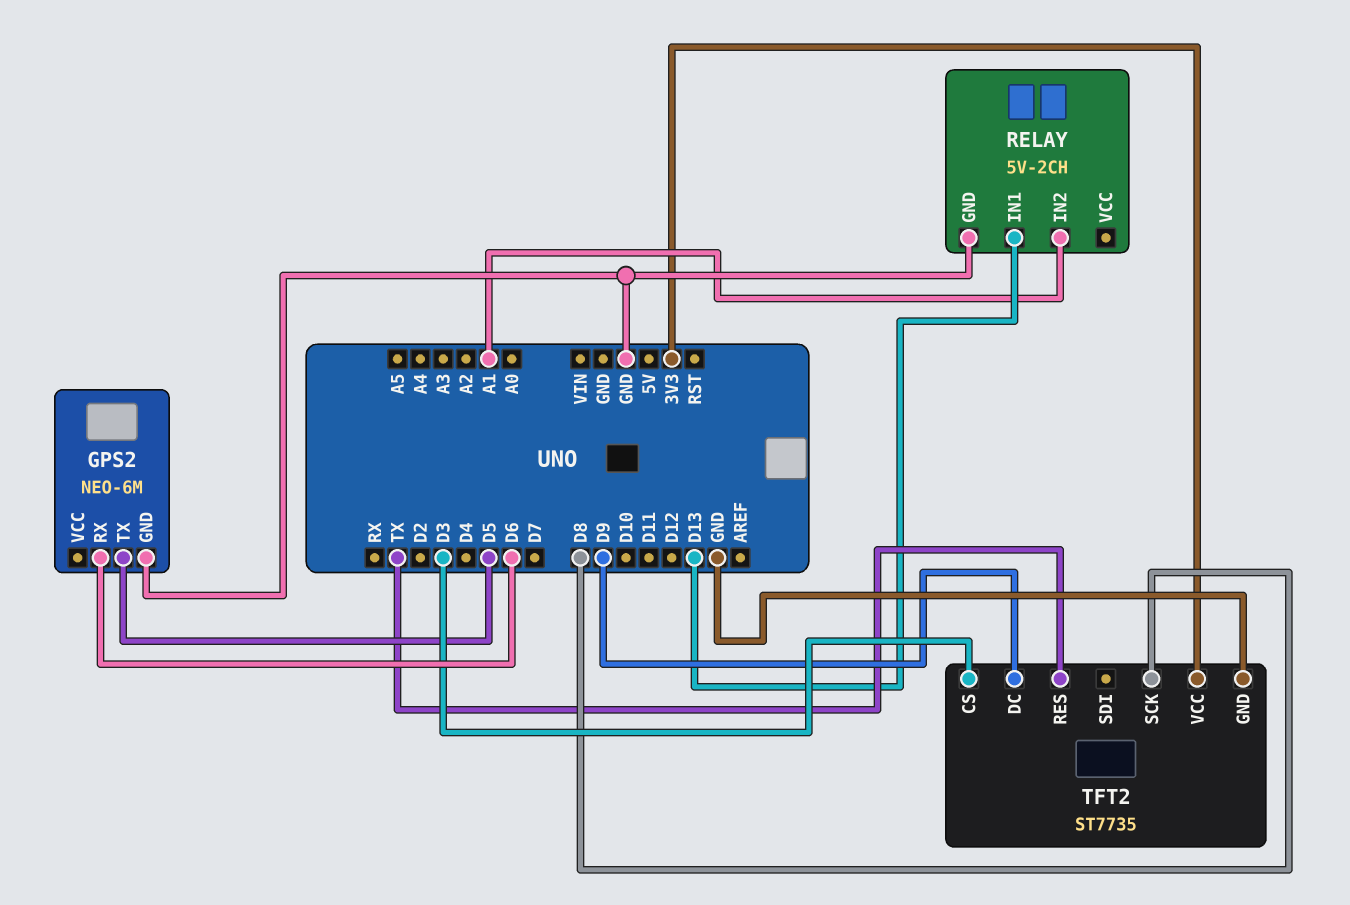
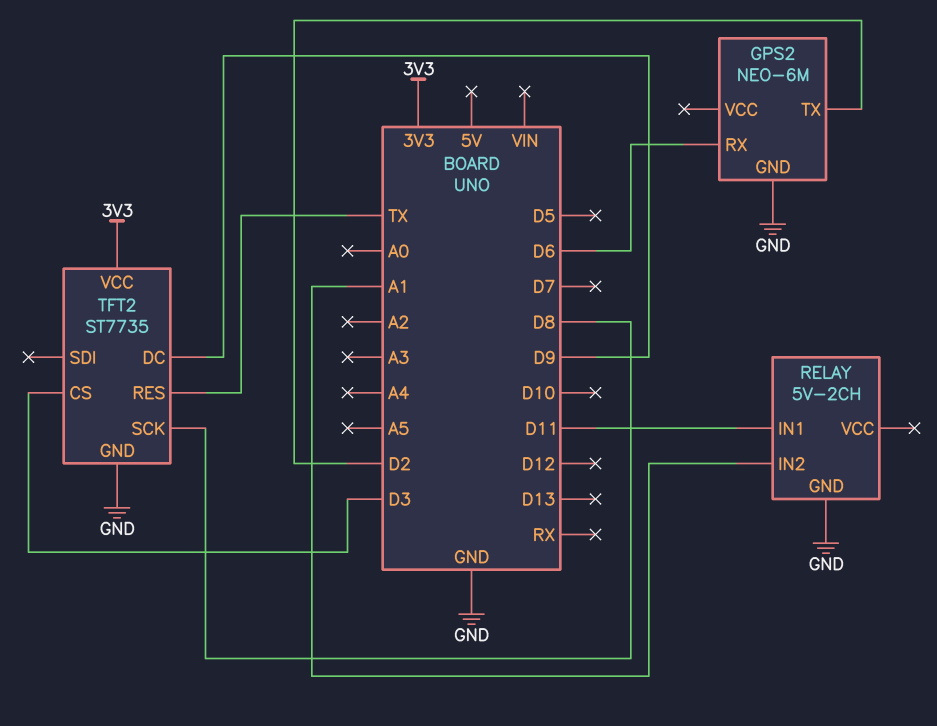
GPS2 pin TX: D5 -> D2
RELAY pin IN1: D13 -> D11

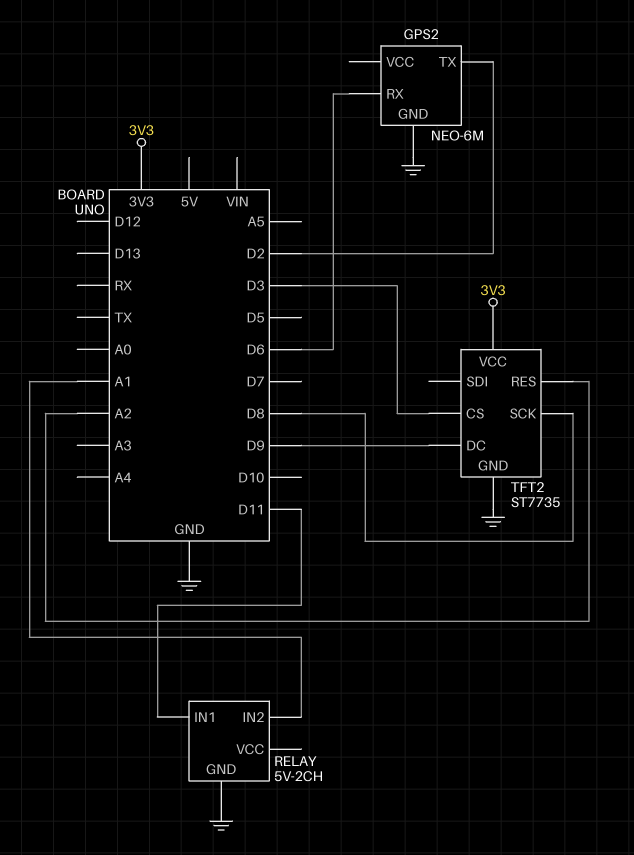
TFT2 pin RES: TX -> A2

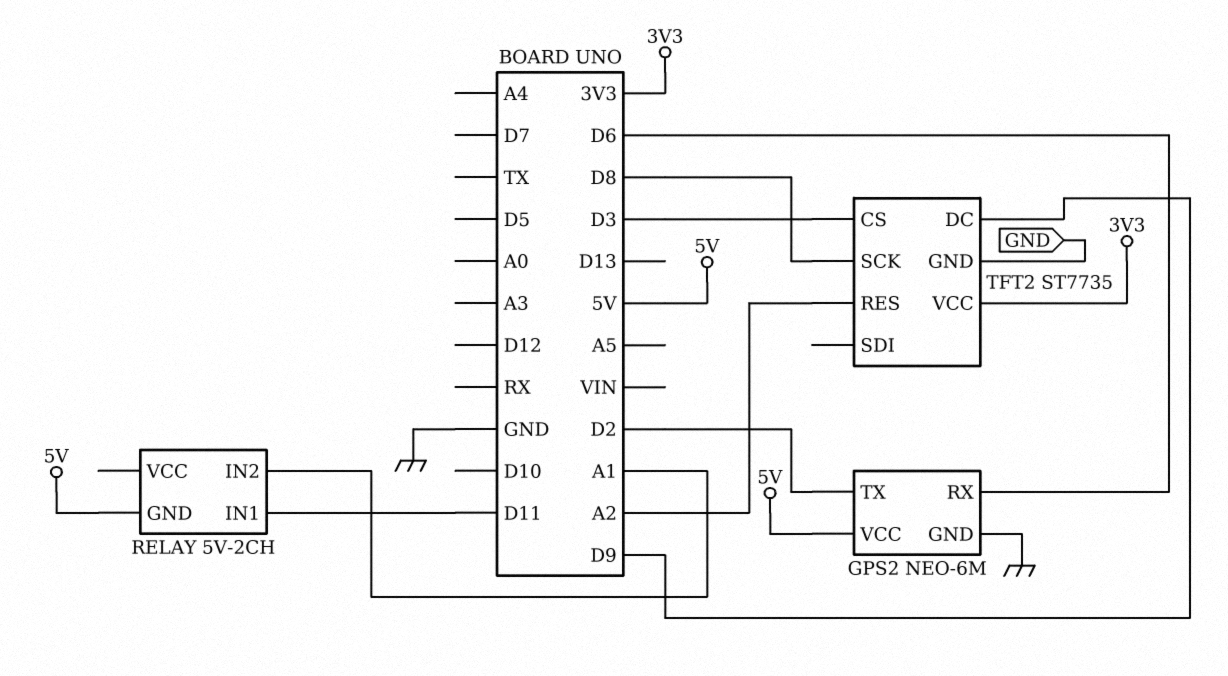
GPS2 pin VCC: none -> 5V
RELAY pin GND: GND -> 5V

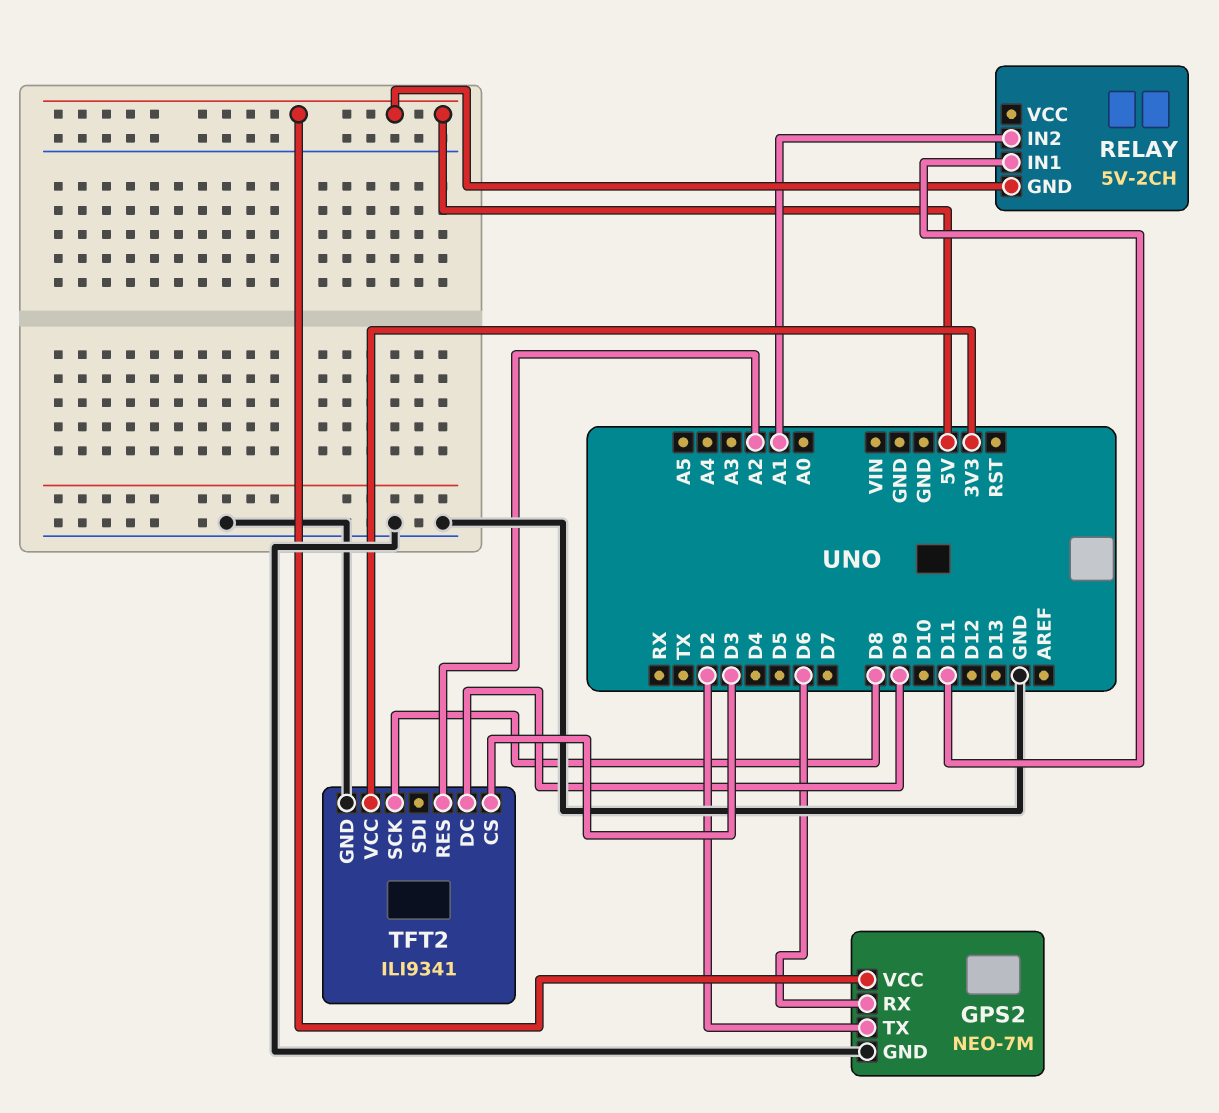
GPS2: NEO-6M -> NEO-7M
TFT2: ST7735 -> ILI9341

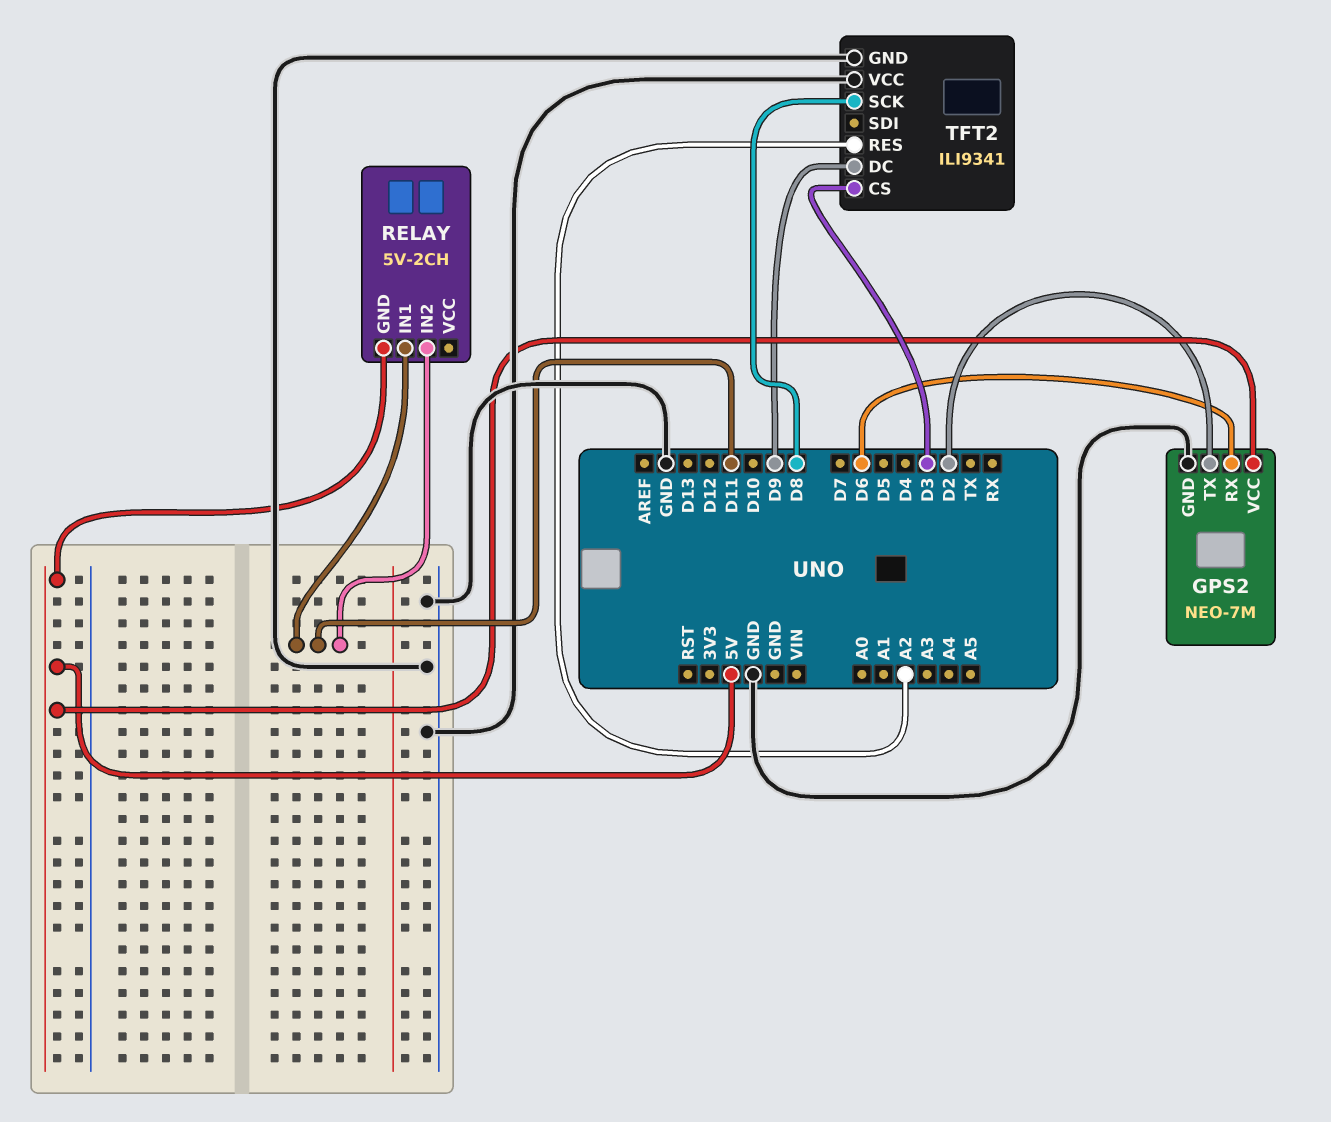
RELAY pin IN2: A1 -> D11
TFT2 pin VCC: 3V3 -> GND

